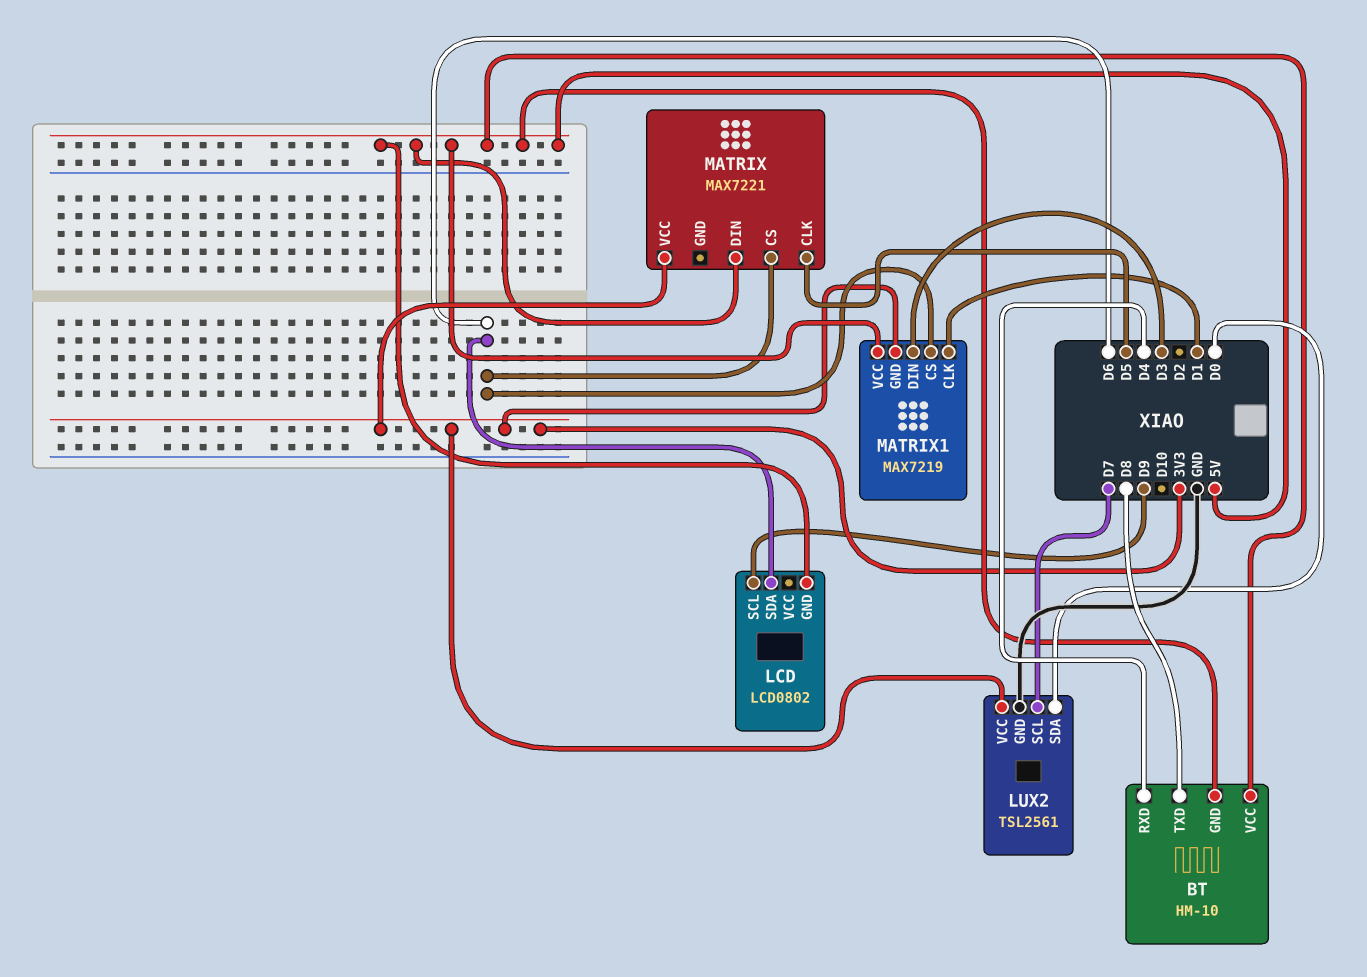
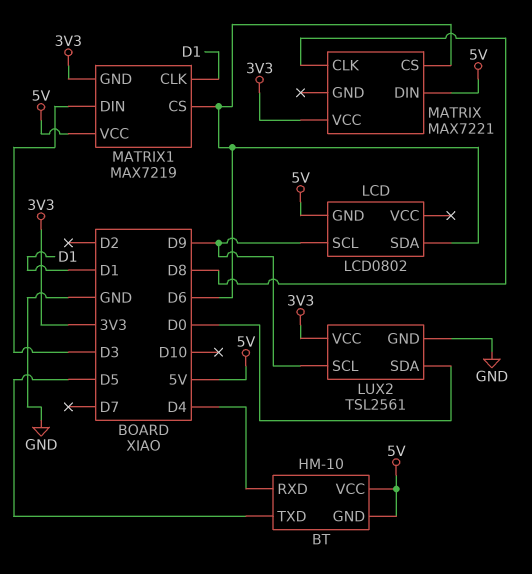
BT pin TXD: D8 -> D5
LUX2 pin SCL: D7 -> D9
MATRIX pin CLK: D5 -> D8

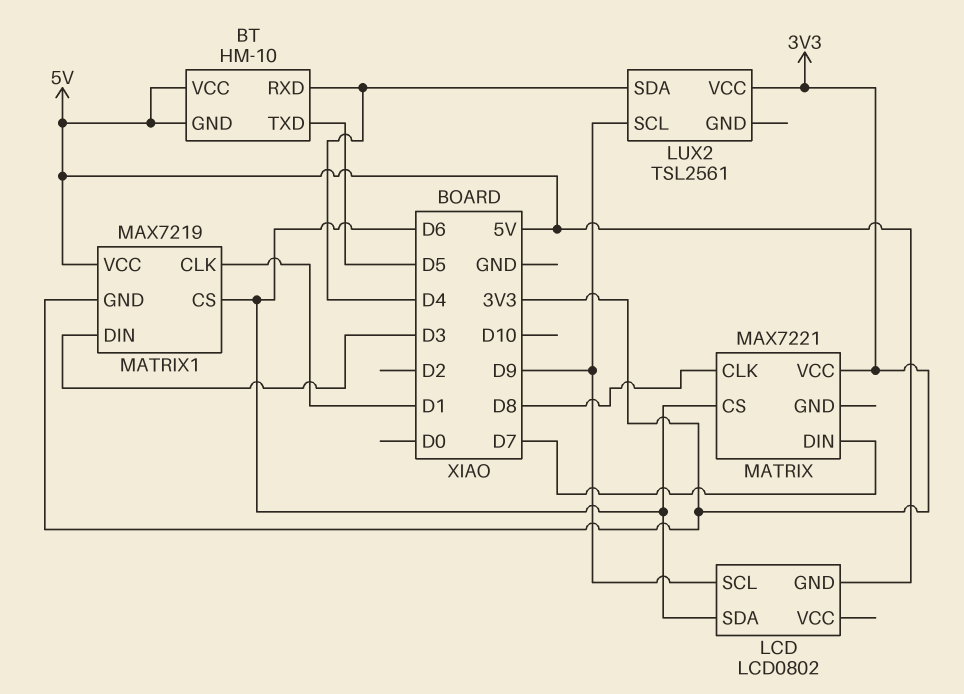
LUX2 pin GND: GND -> none
LUX2 pin SDA: D0 -> D4
MATRIX pin DIN: 5V -> D7

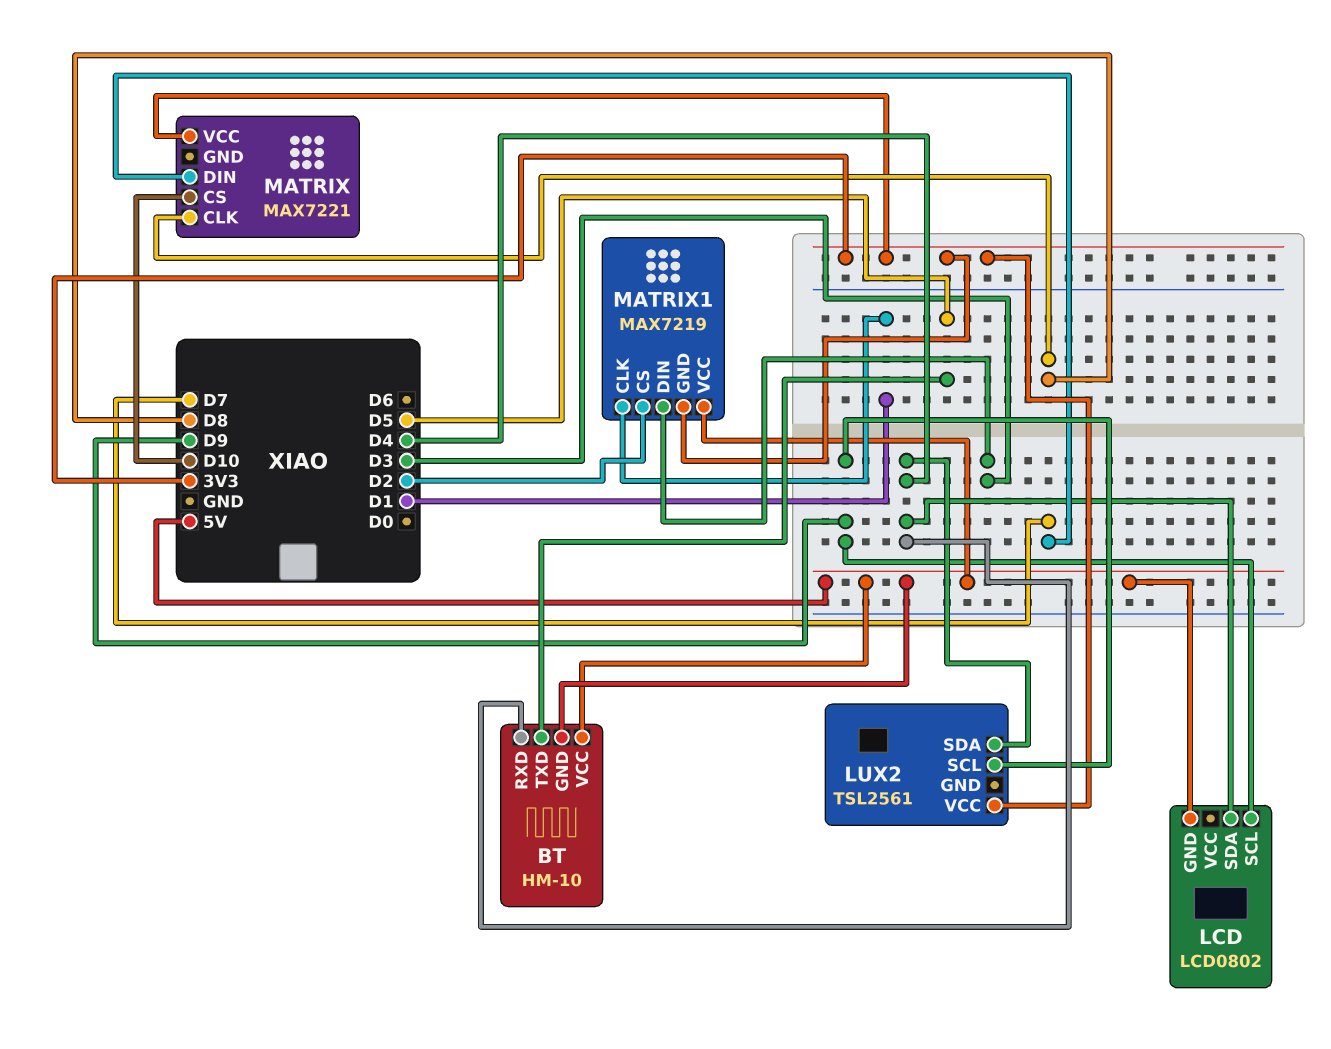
LCD pin SDA: D6 -> D4
MATRIX pin CS: D6 -> D10
MATRIX1 pin CS: D6 -> D2

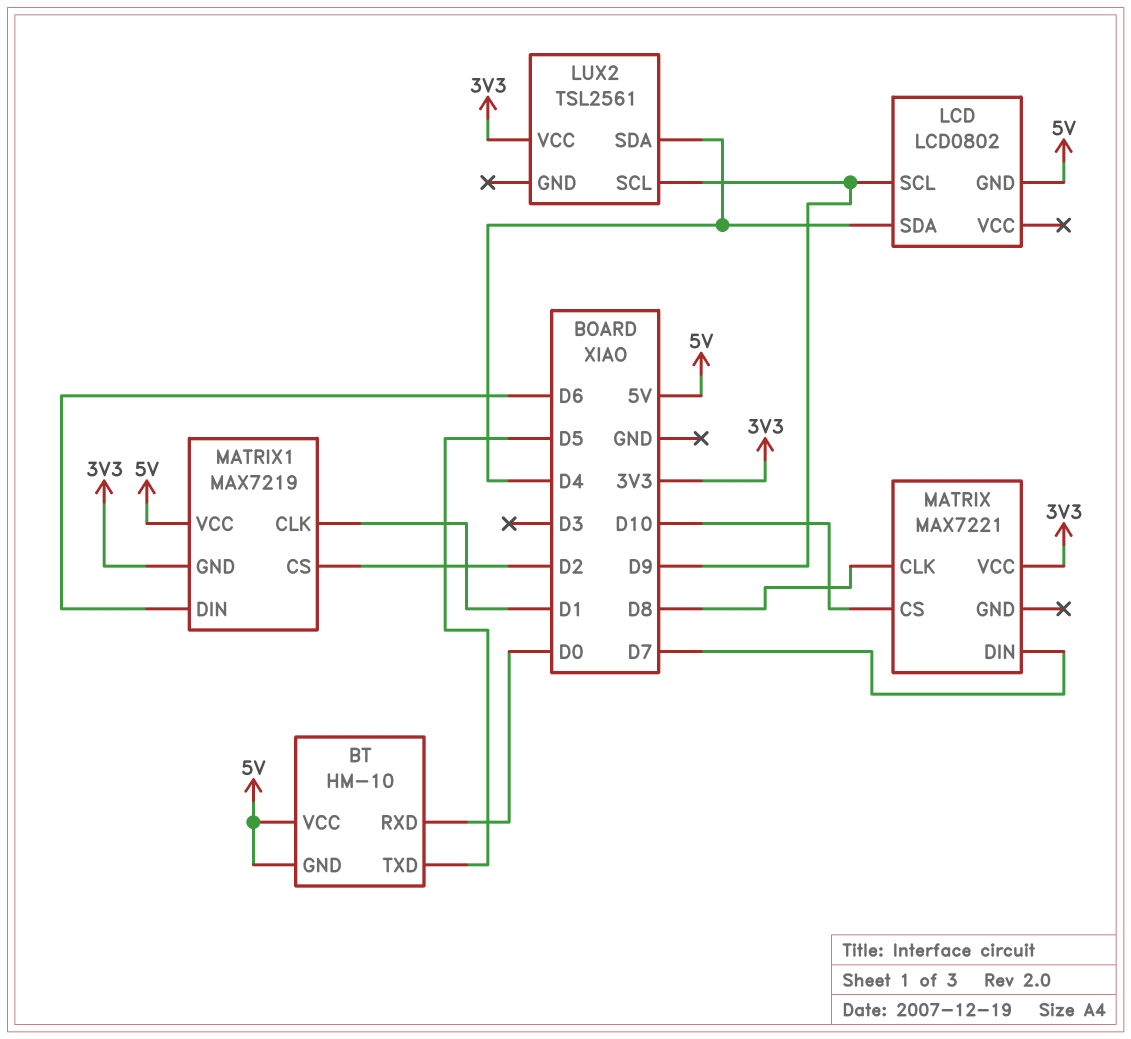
BT pin RXD: D4 -> D0
MATRIX1 pin DIN: D3 -> D6

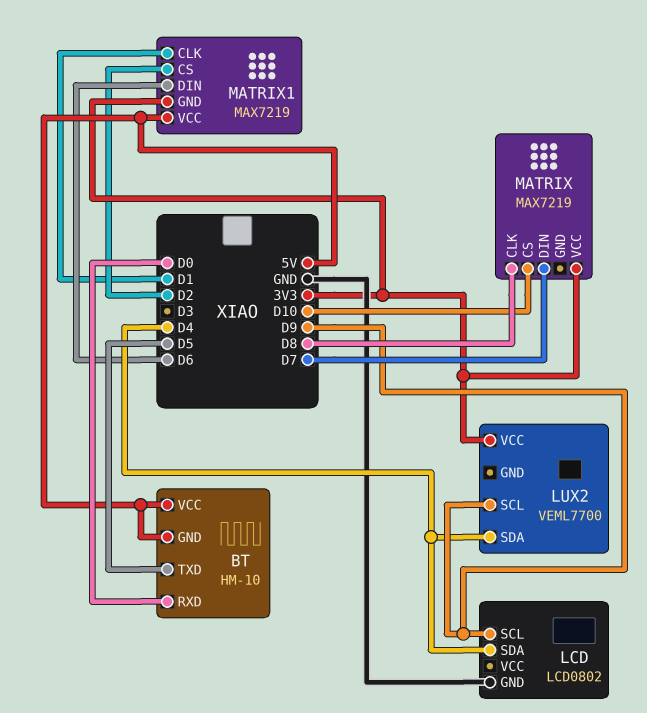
LCD pin GND: 5V -> GND
LUX2: TSL2561 -> VEML7700
MATRIX: MAX7221 -> MAX7219

